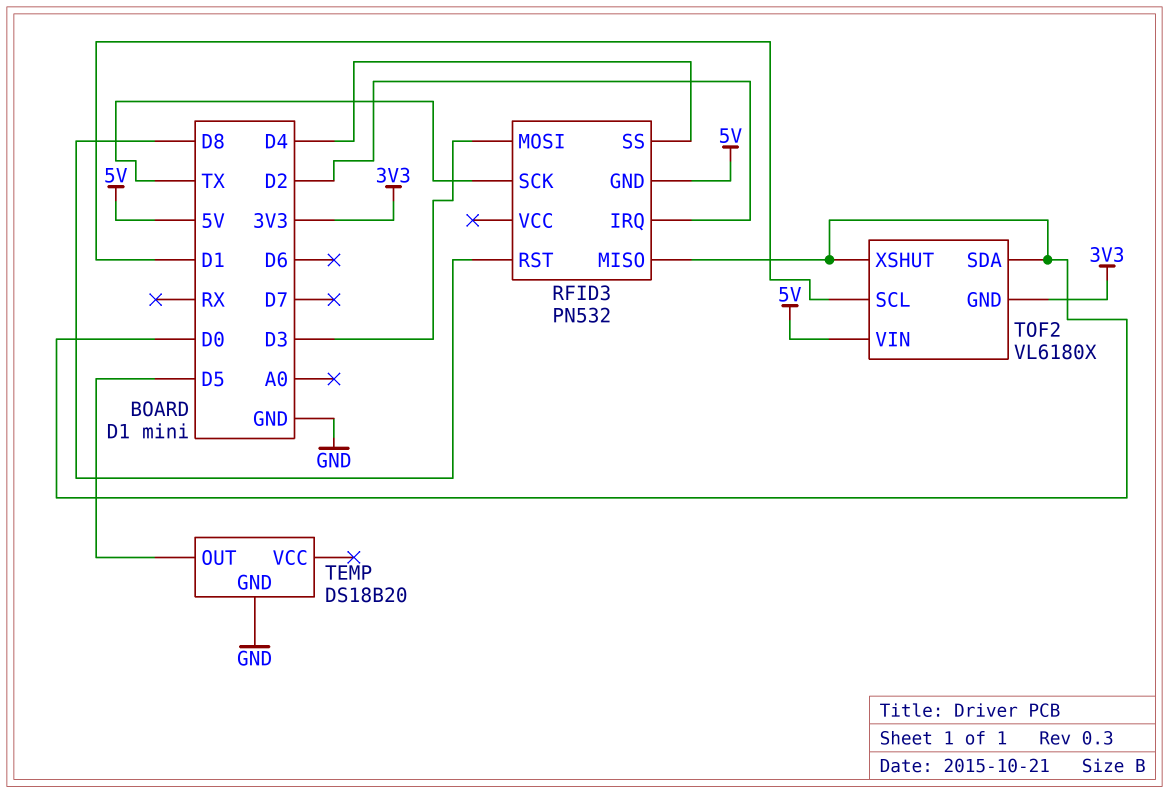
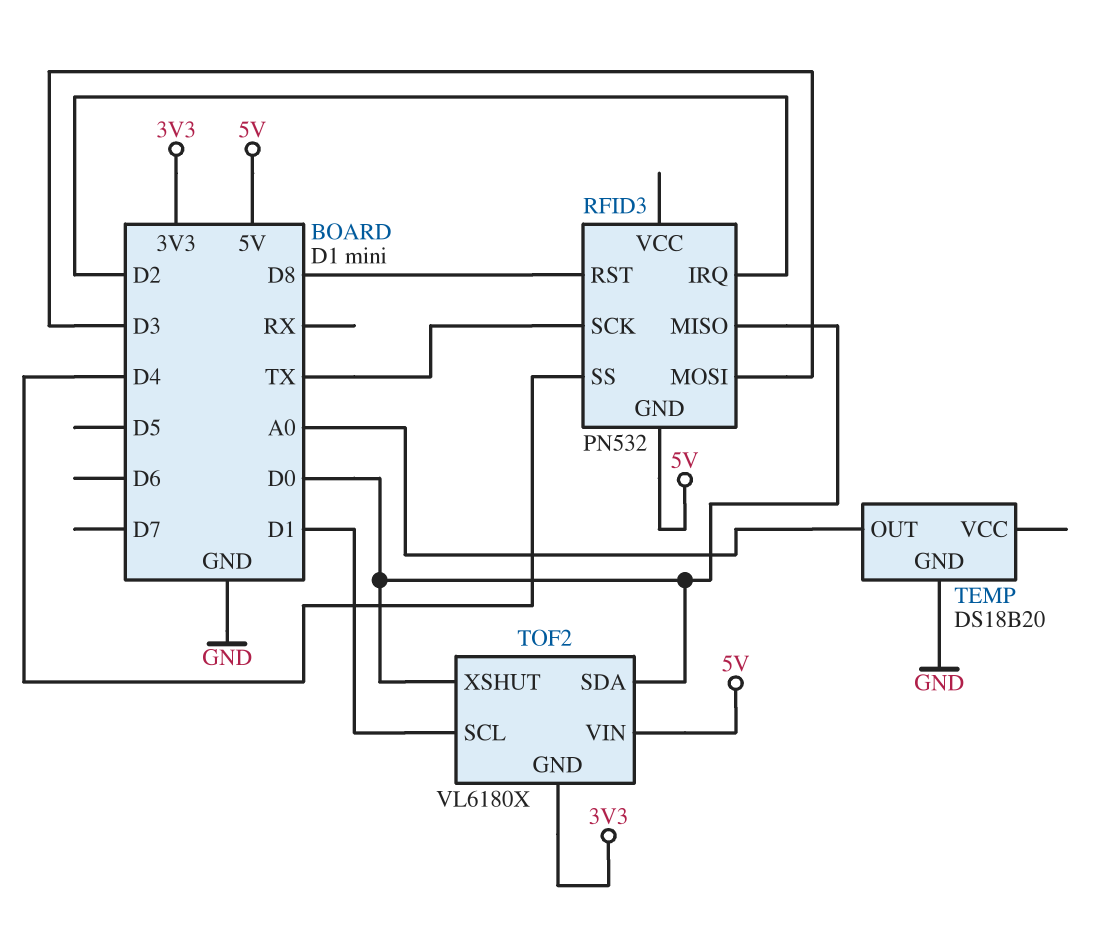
TEMP pin OUT: D5 -> A0

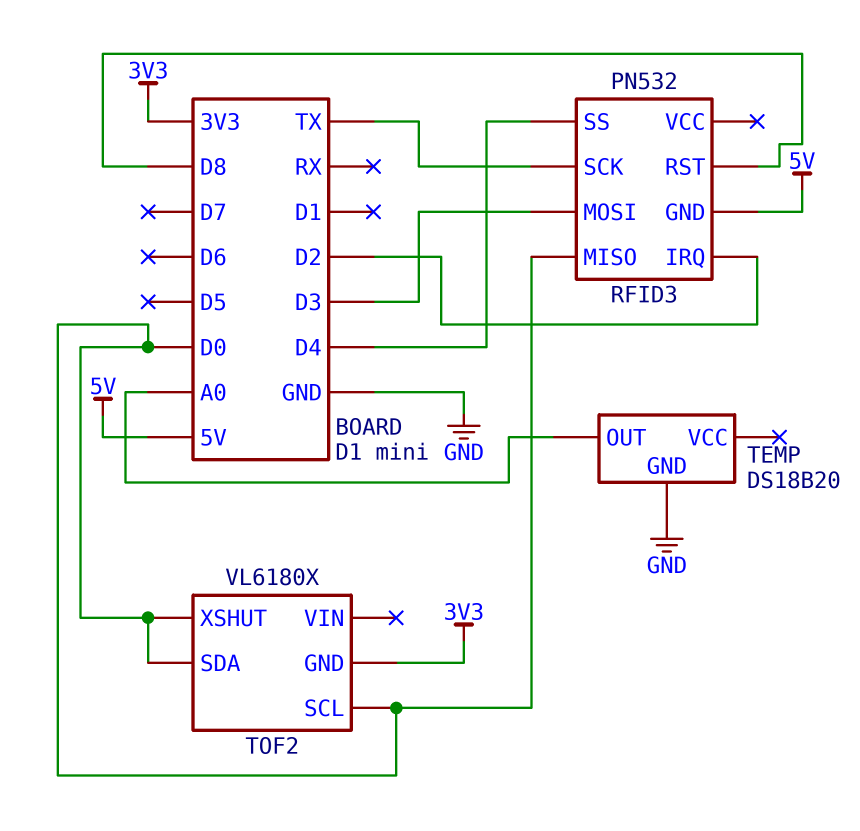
TOF2 pin SCL: D1 -> D0
TOF2 pin VIN: 5V -> none

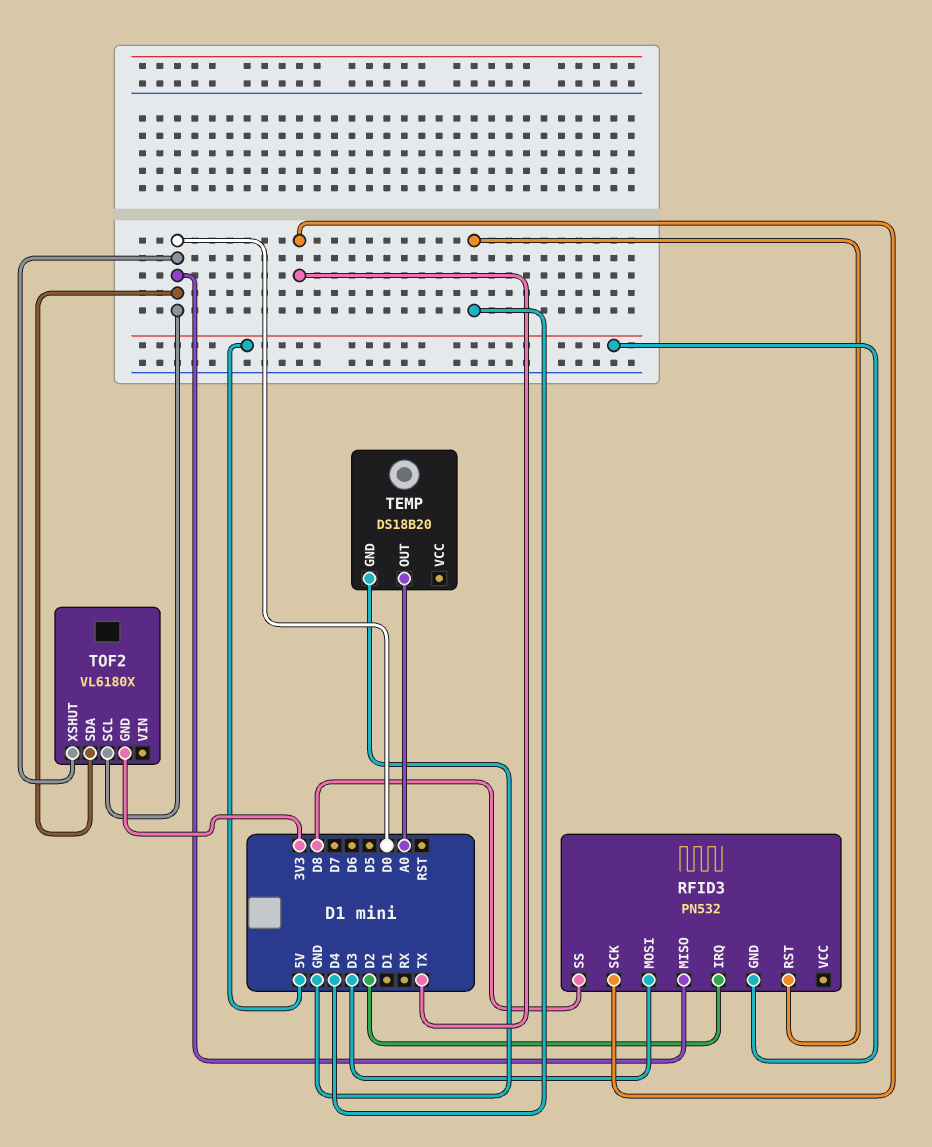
RFID3 pin RST: D8 -> D4
RFID3 pin SS: D4 -> D8

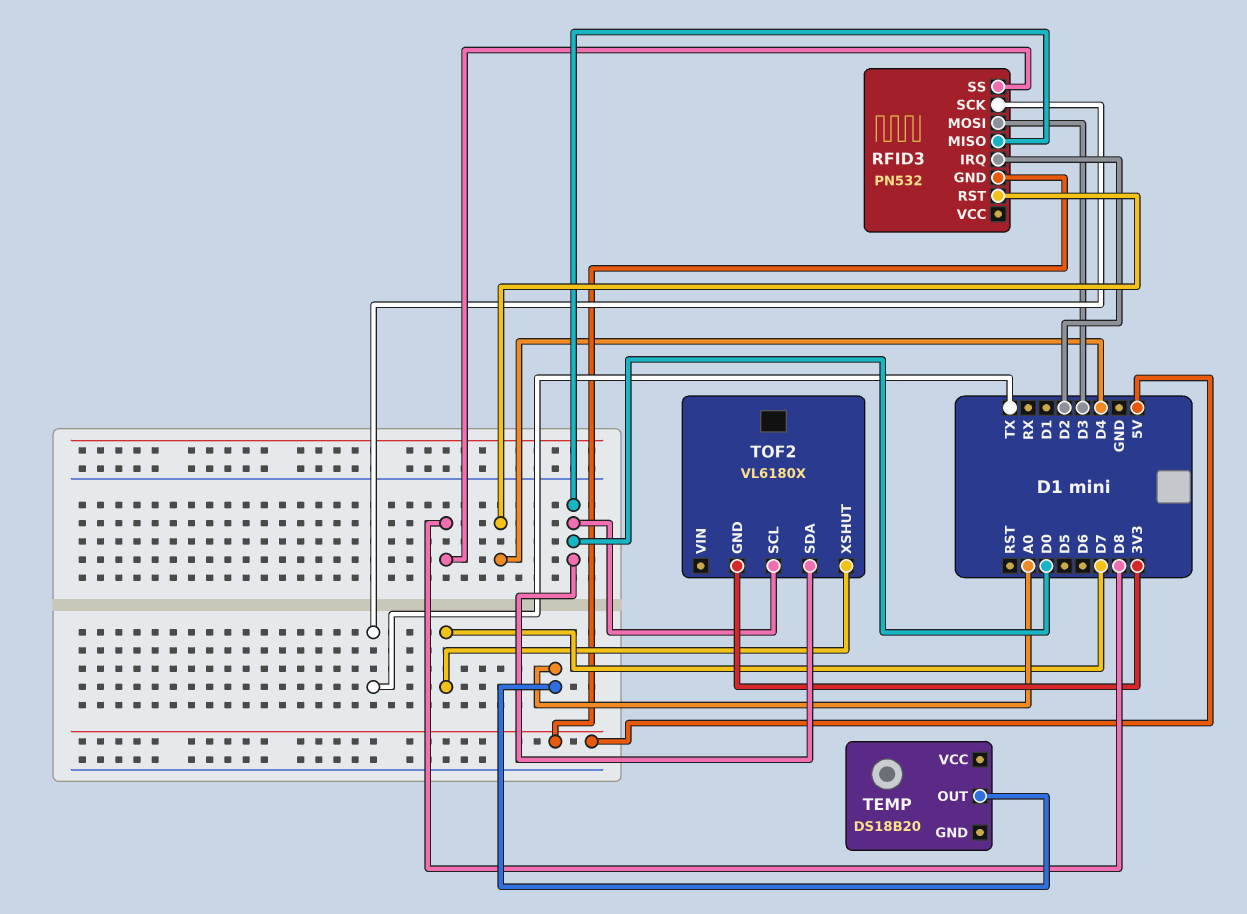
TEMP pin GND: GND -> none
TOF2 pin XSHUT: D0 -> D7

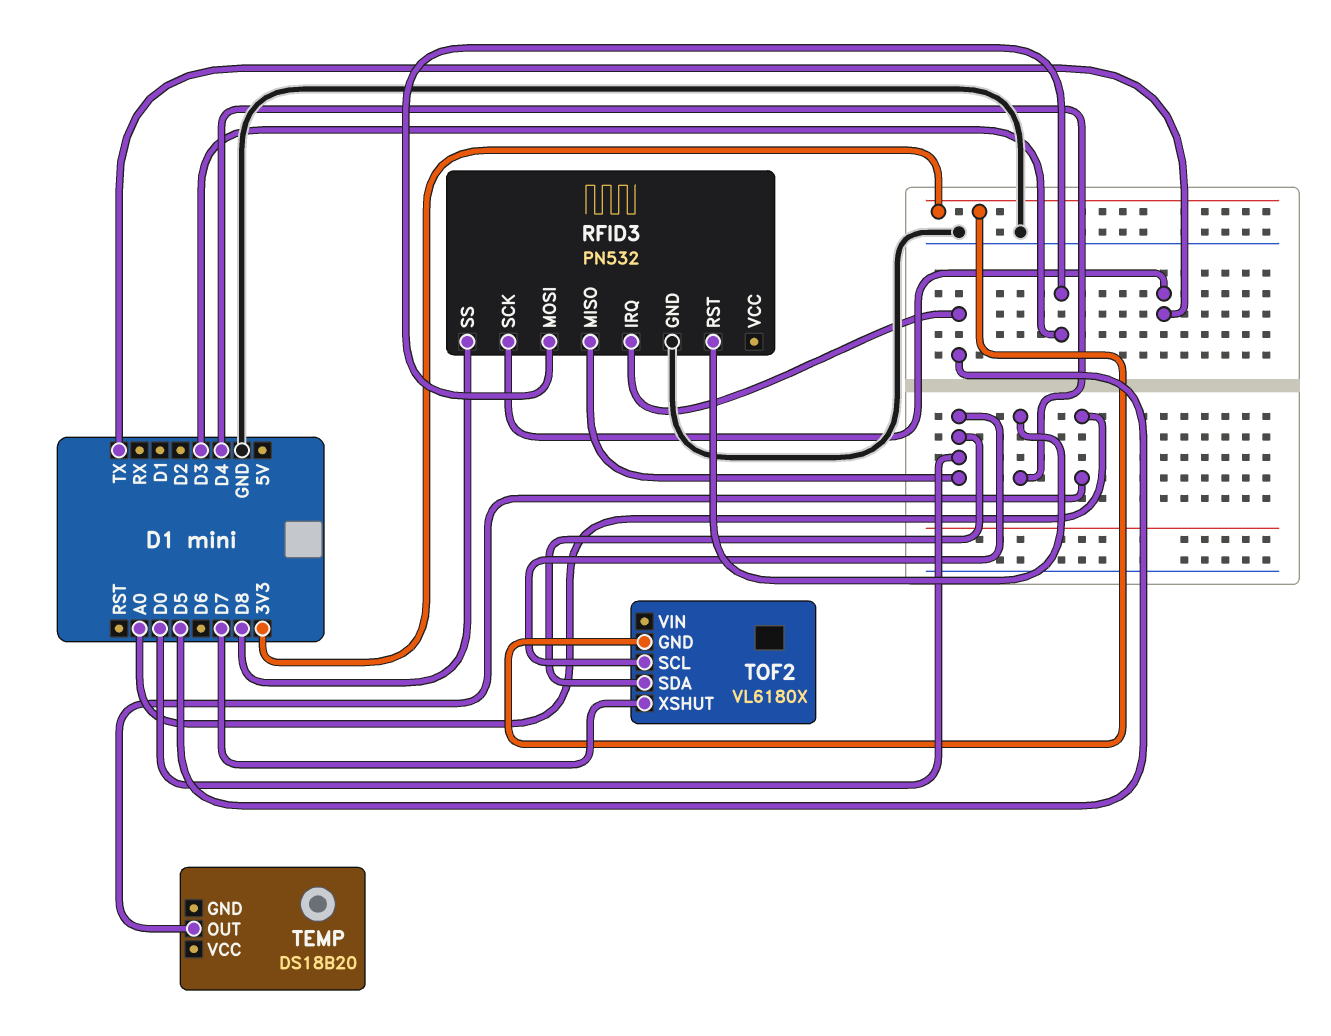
RFID3 pin GND: 5V -> GND
RFID3 pin IRQ: D2 -> D5

